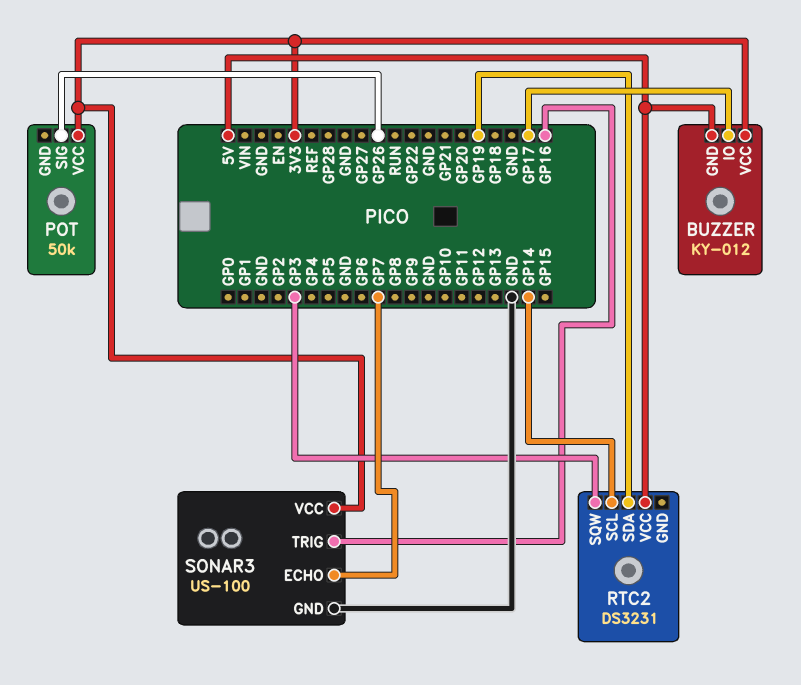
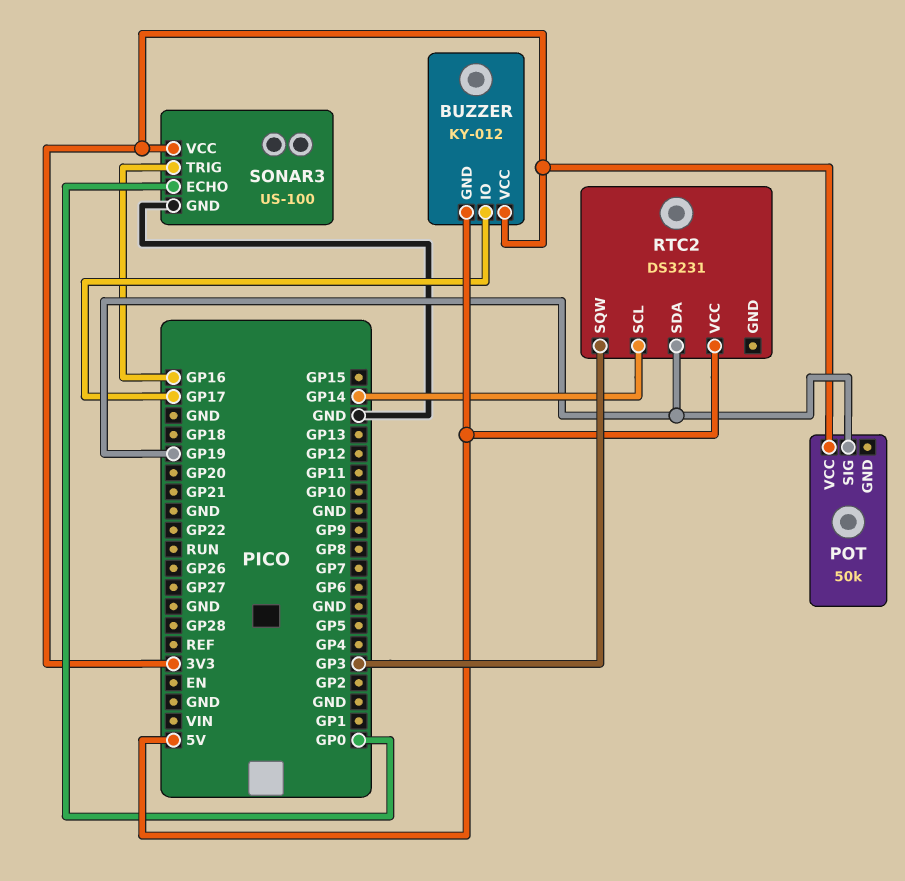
POT pin SIG: GP26 -> GP19
SONAR3 pin ECHO: GP7 -> GP0

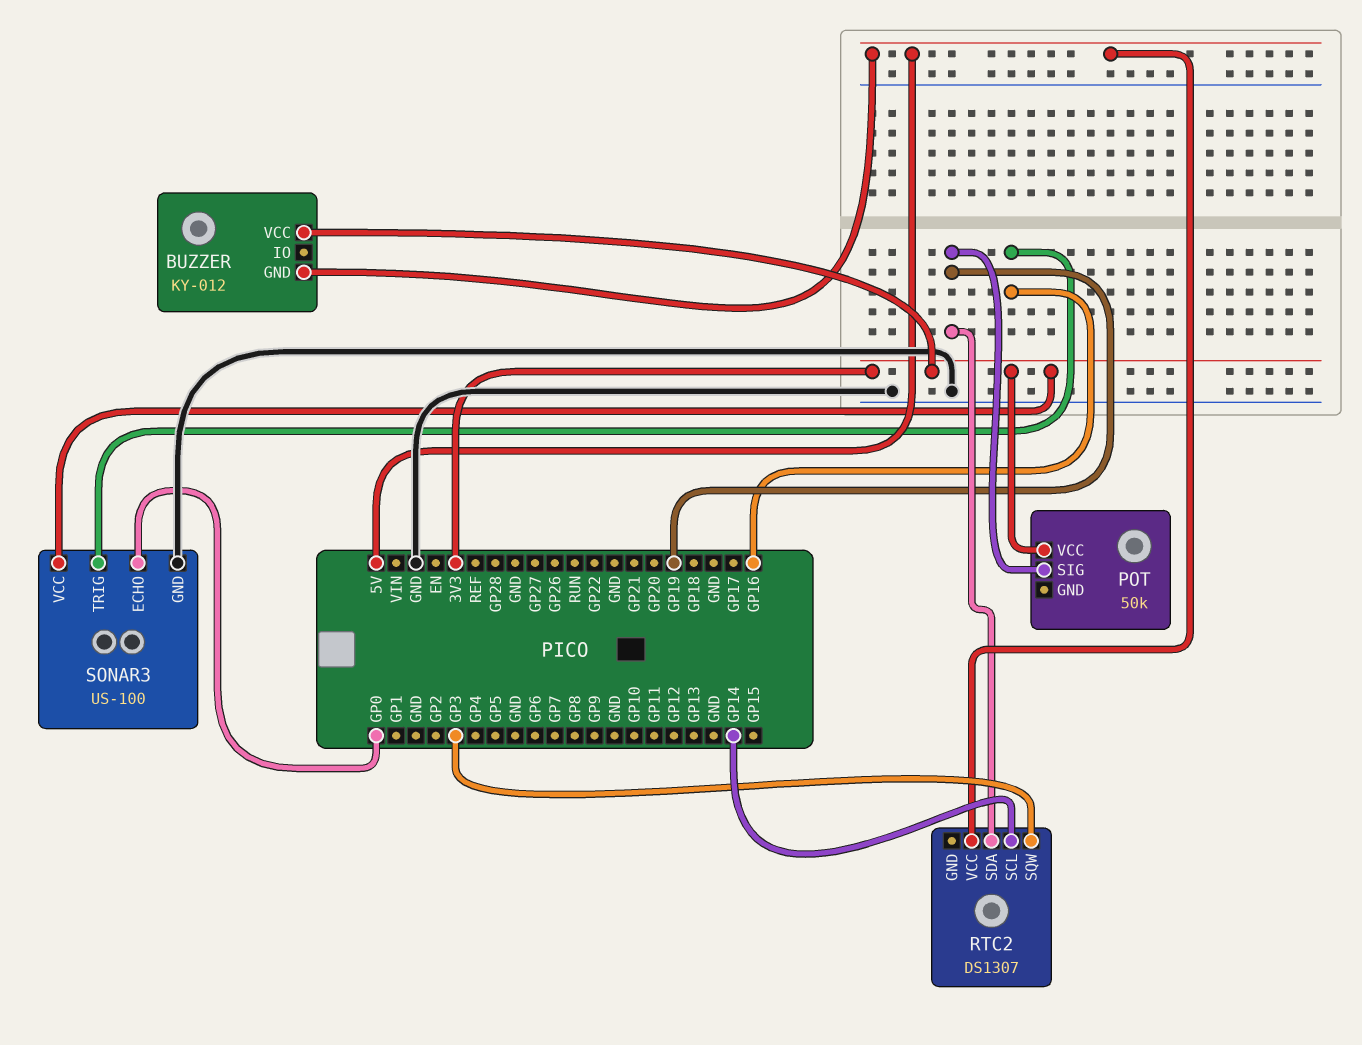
BUZZER pin IO: GP17 -> none
RTC2: DS3231 -> DS1307

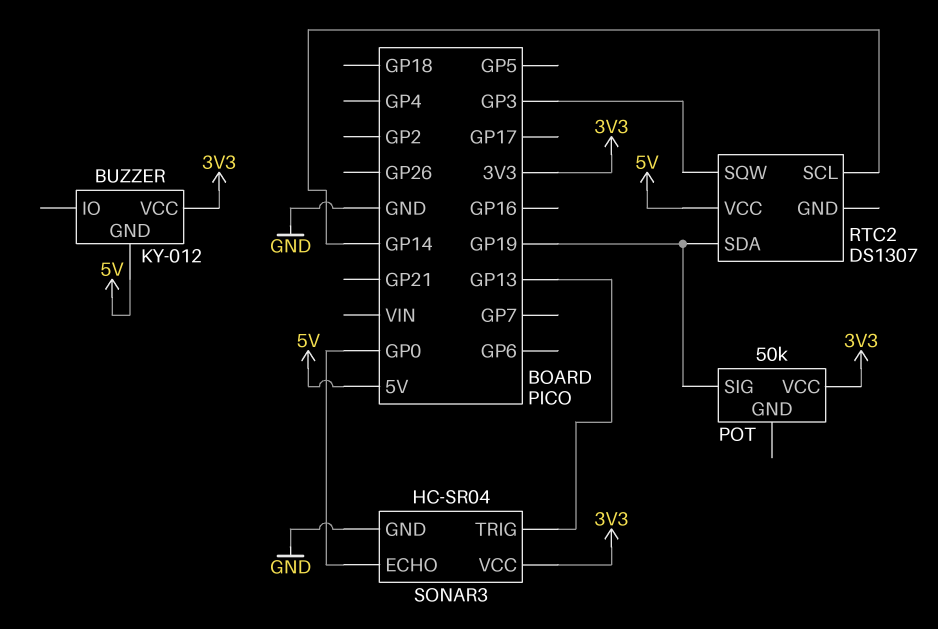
SONAR3: US-100 -> HC-SR04
SONAR3 pin TRIG: GP16 -> GP13

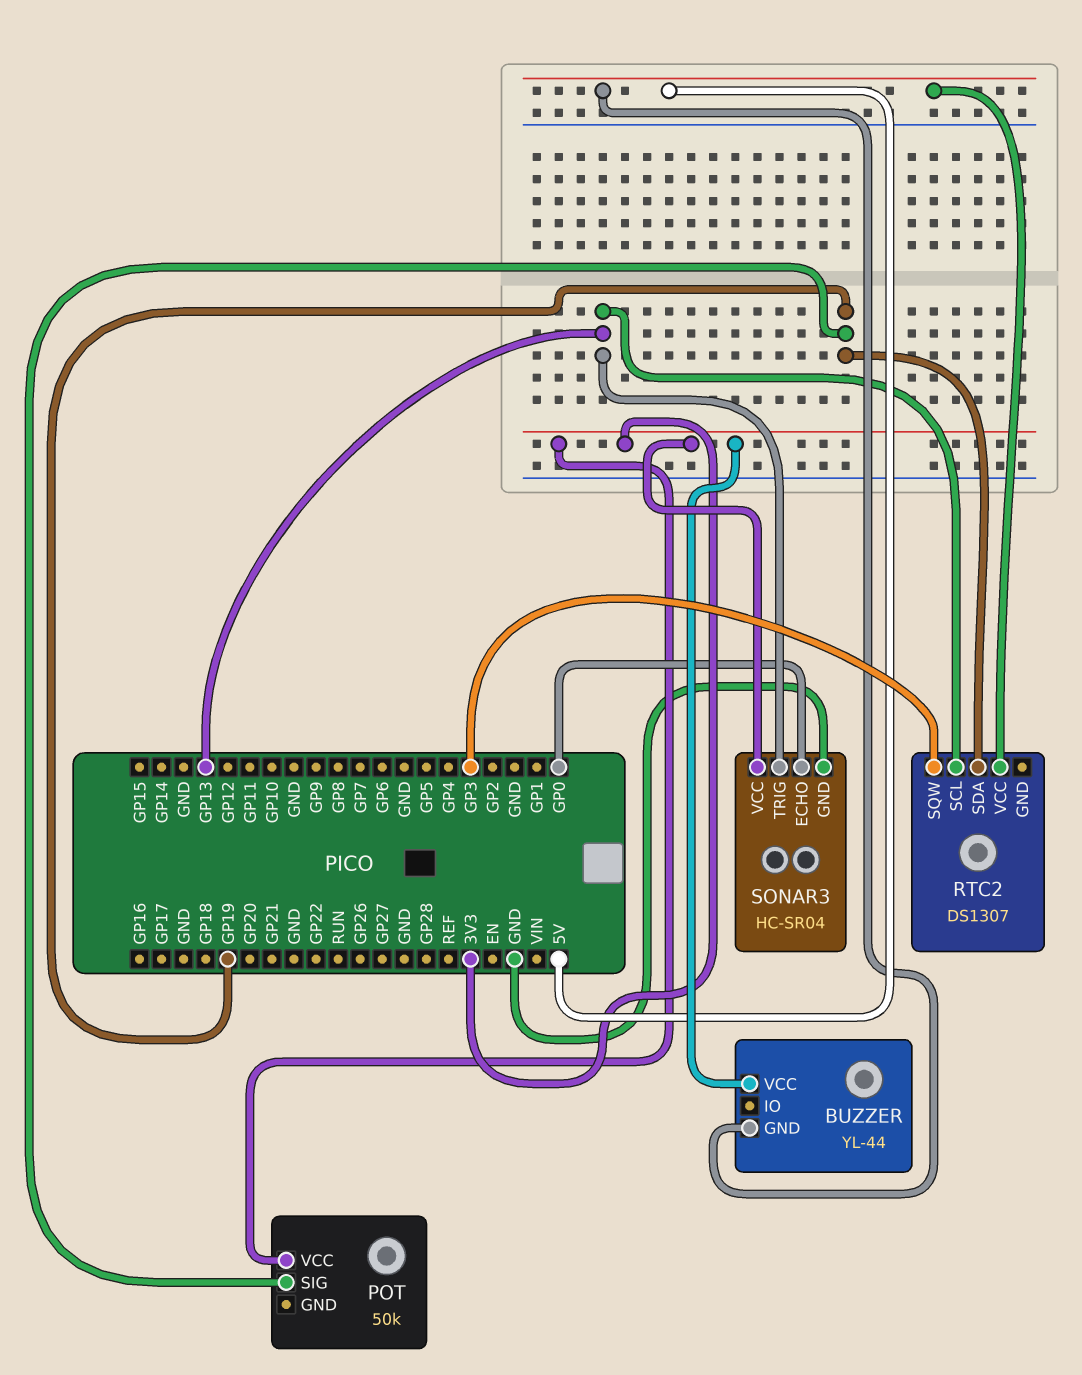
BUZZER: KY-012 -> YL-44
RTC2 pin SCL: GP14 -> GP13

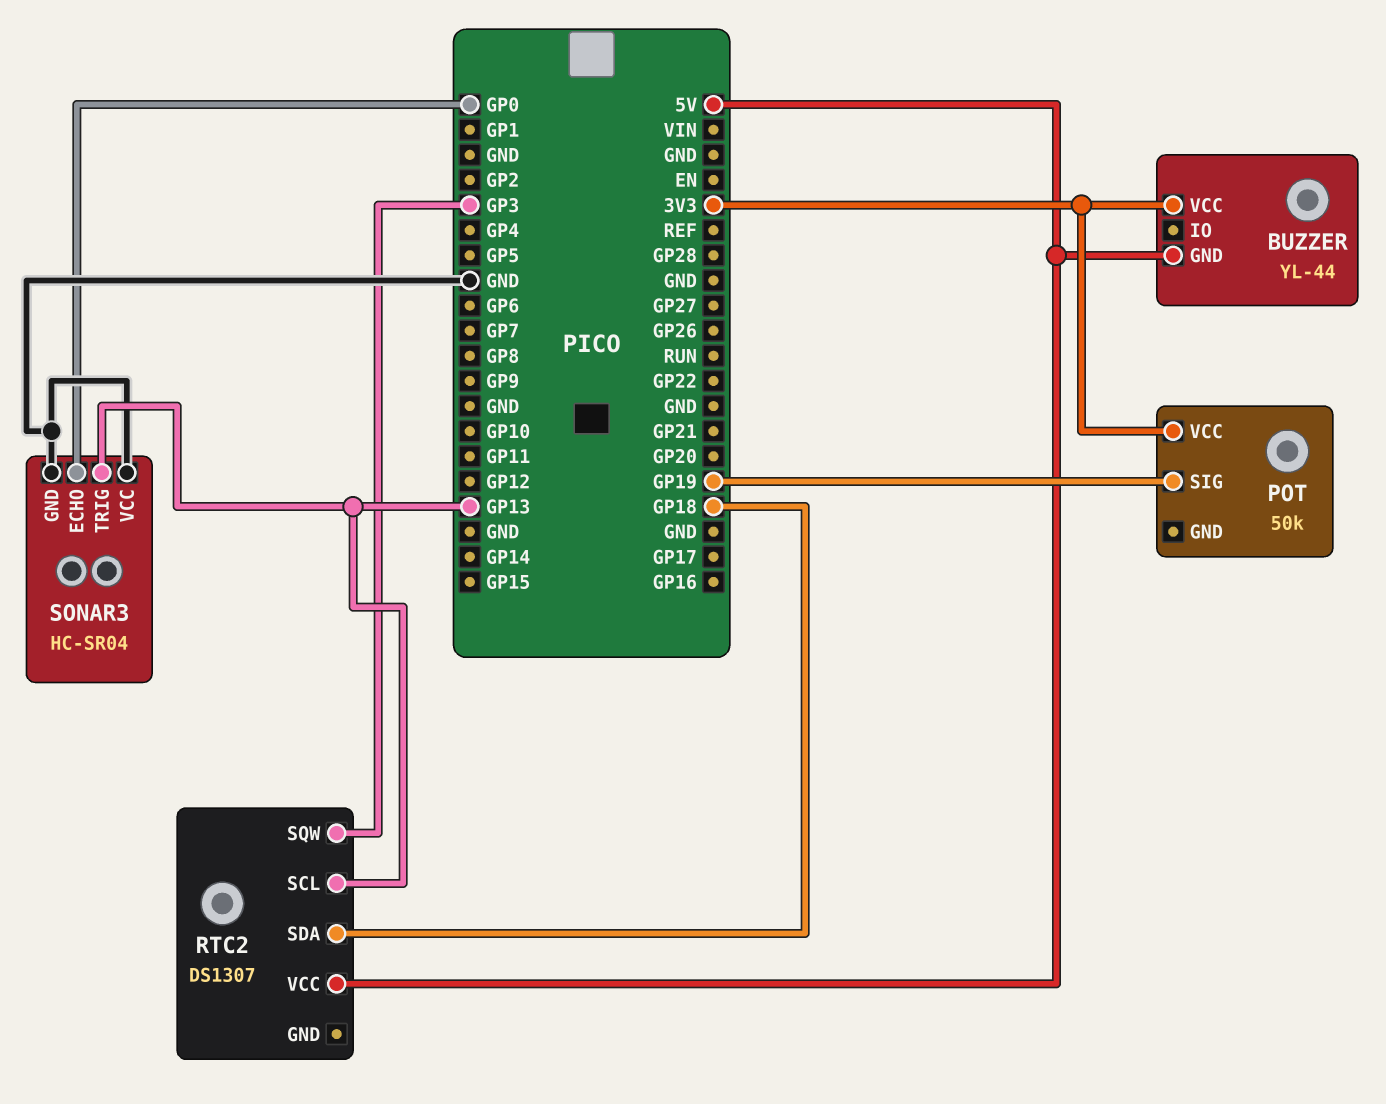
RTC2 pin SDA: GP19 -> GP18
SONAR3 pin VCC: 3V3 -> GND

